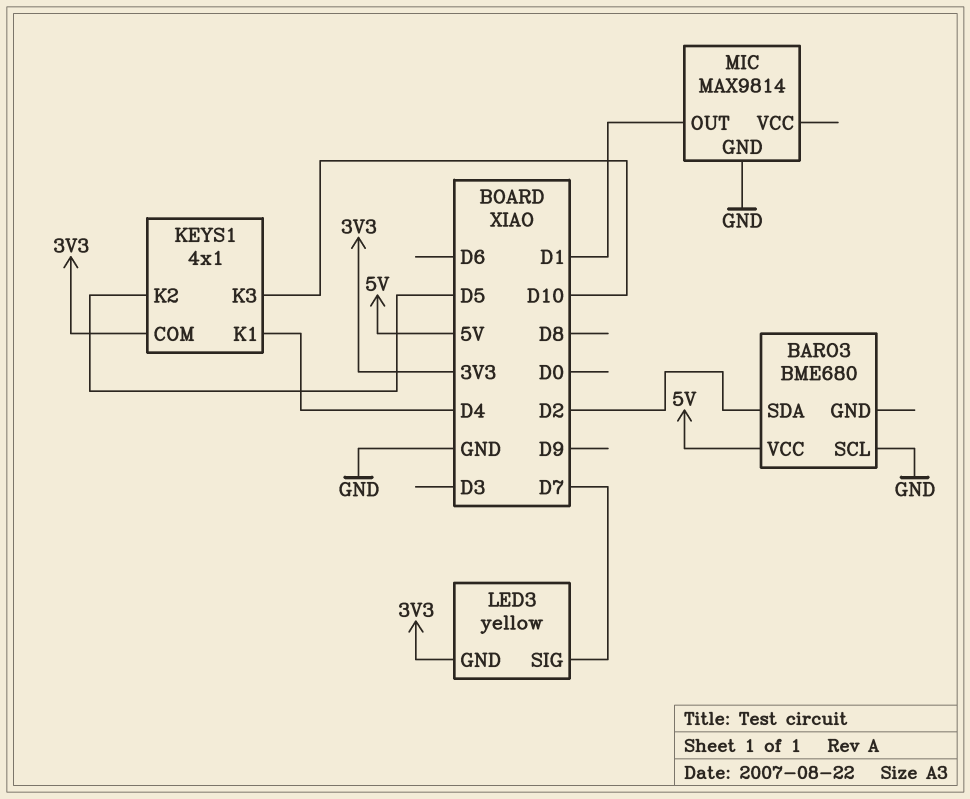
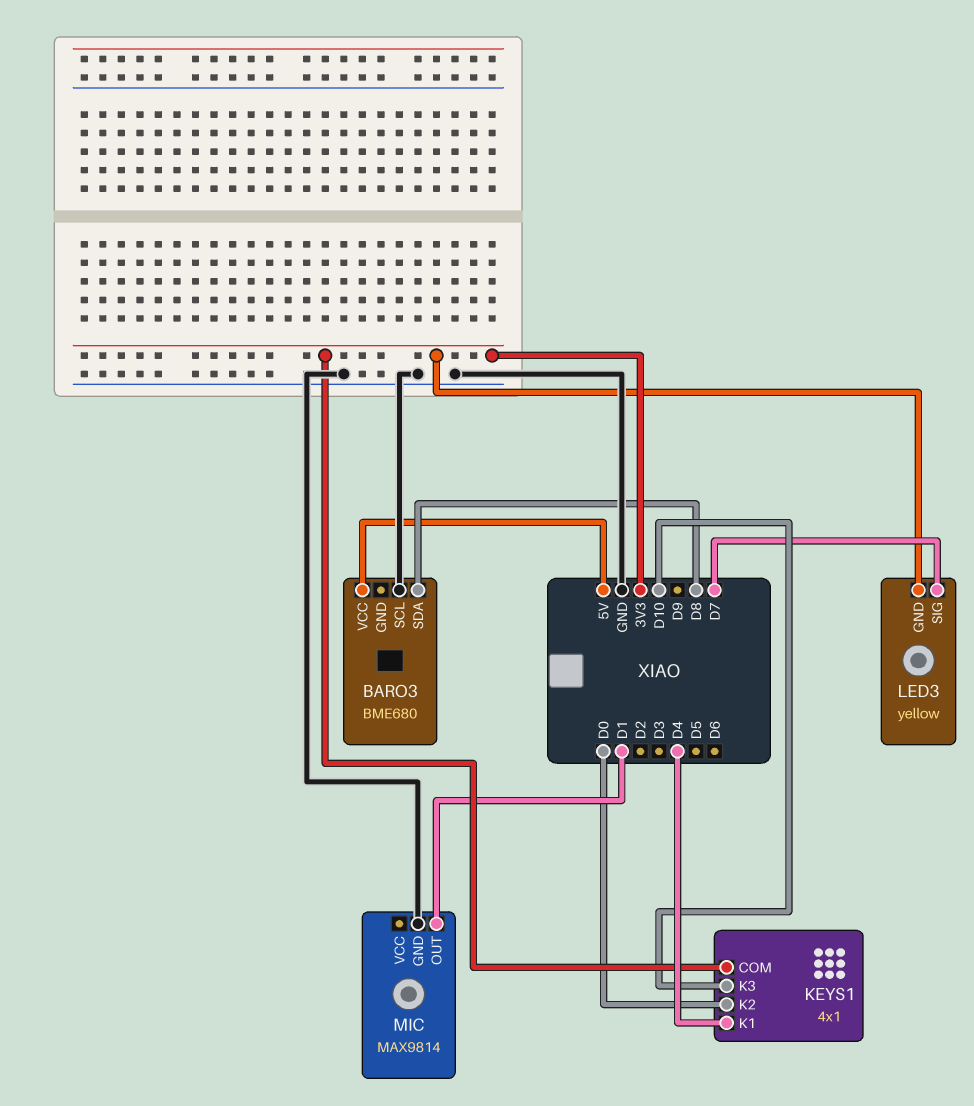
BARO3 pin SDA: D2 -> D8
KEYS1 pin K2: D5 -> D0

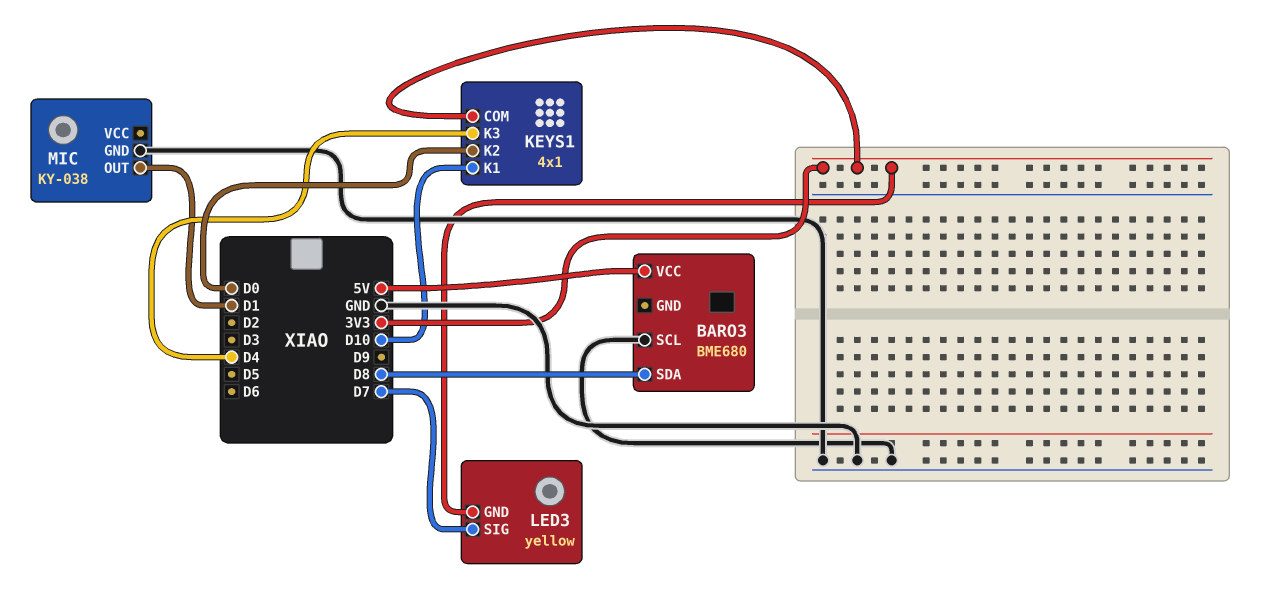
KEYS1 pin K1: D4 -> D10
KEYS1 pin K3: D10 -> D4
MIC: MAX9814 -> KY-038

